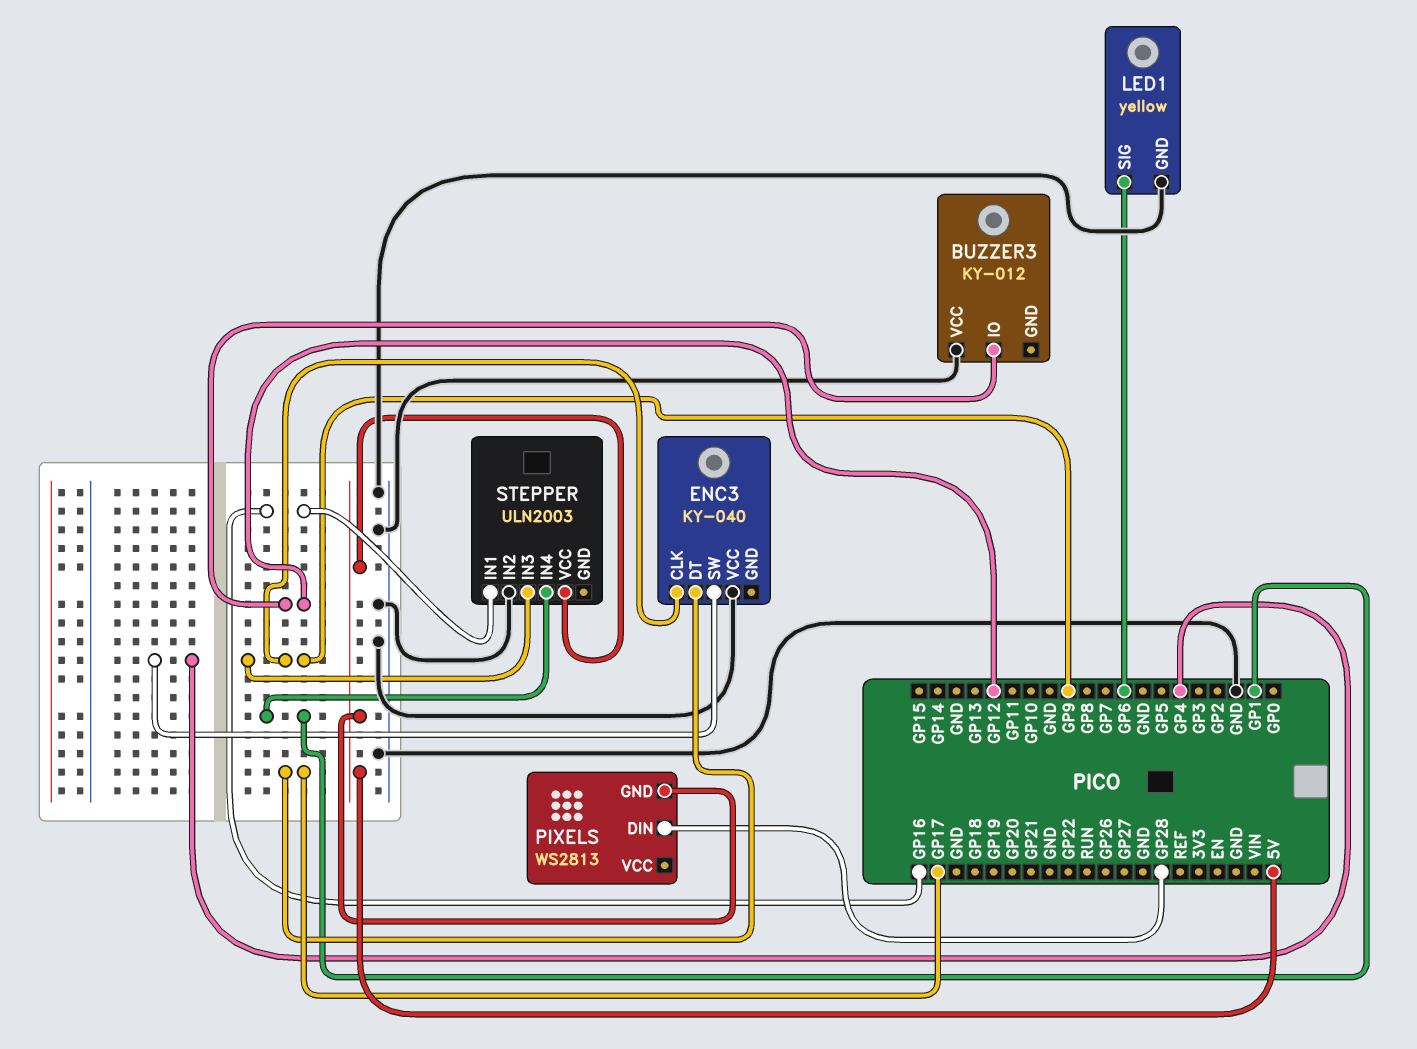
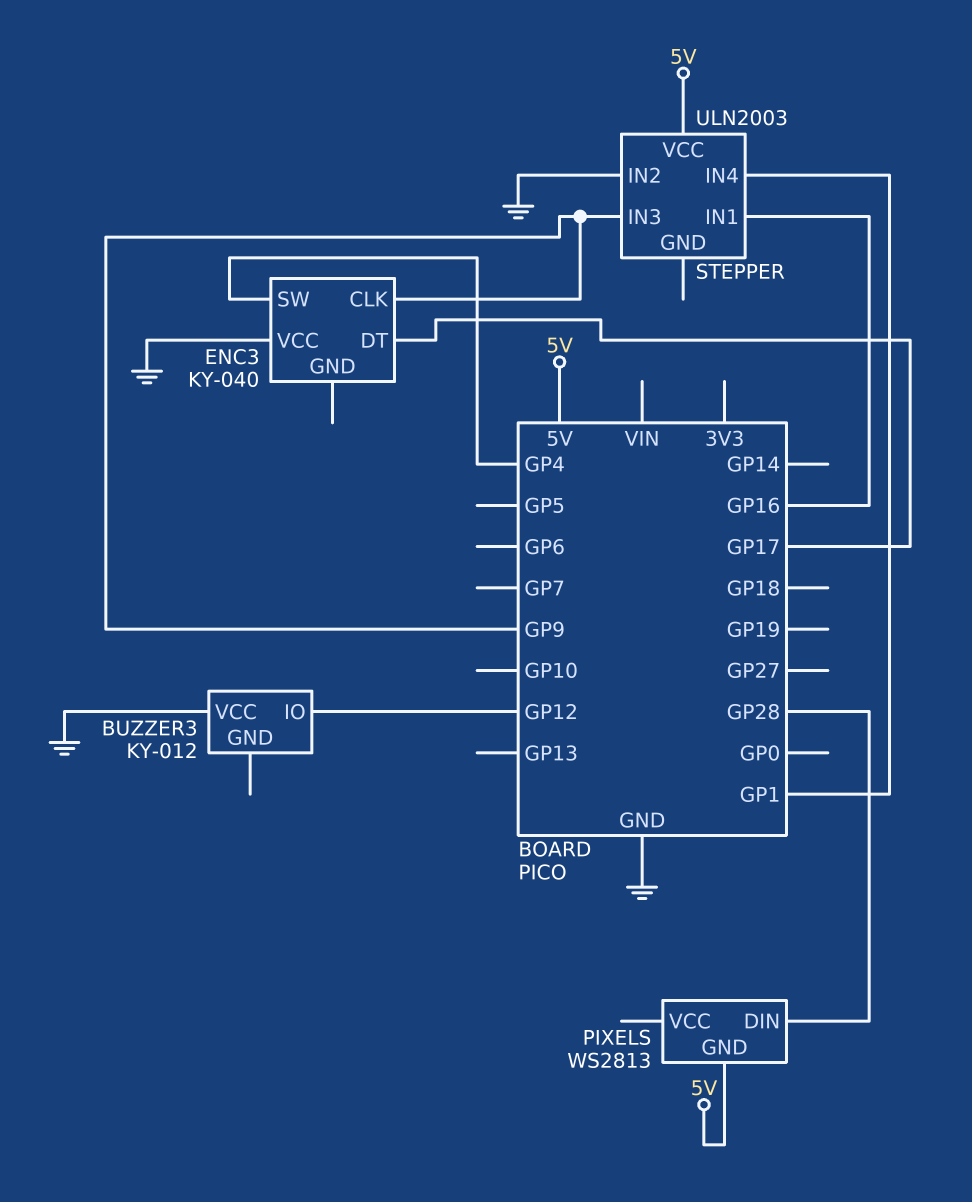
LED1: yellow -> none
LED1 pin GND: GND -> none
LED1 pin SIG: GP6 -> none

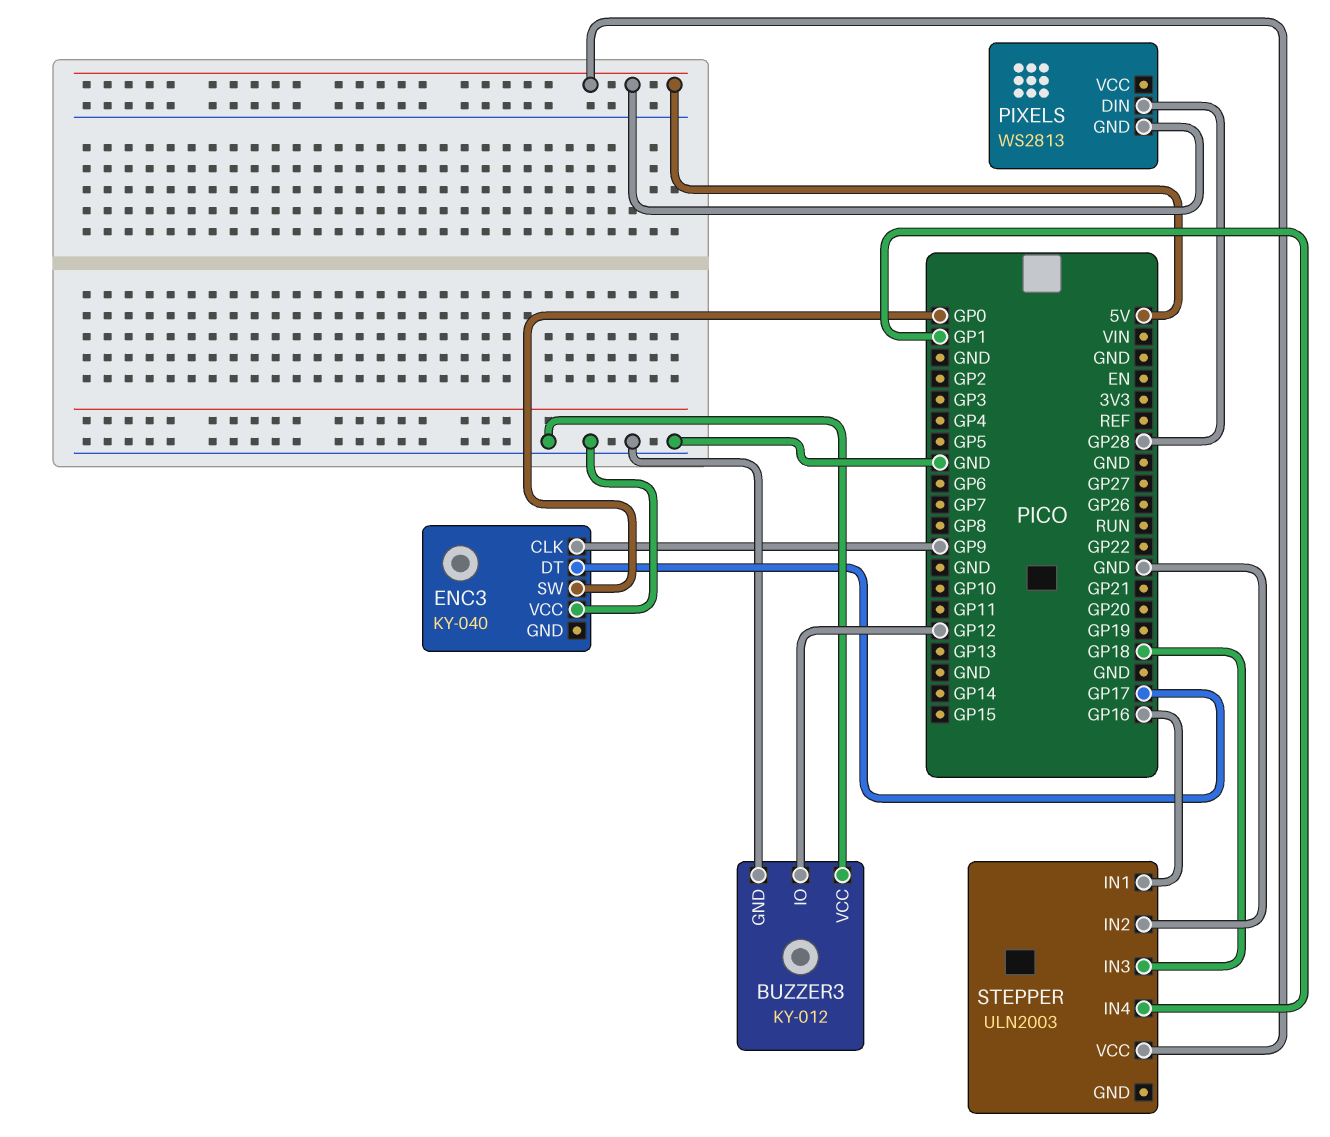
BUZZER3 pin GND: none -> GND
ENC3 pin SW: GP4 -> GP0
STEPPER pin IN3: GP9 -> GP18

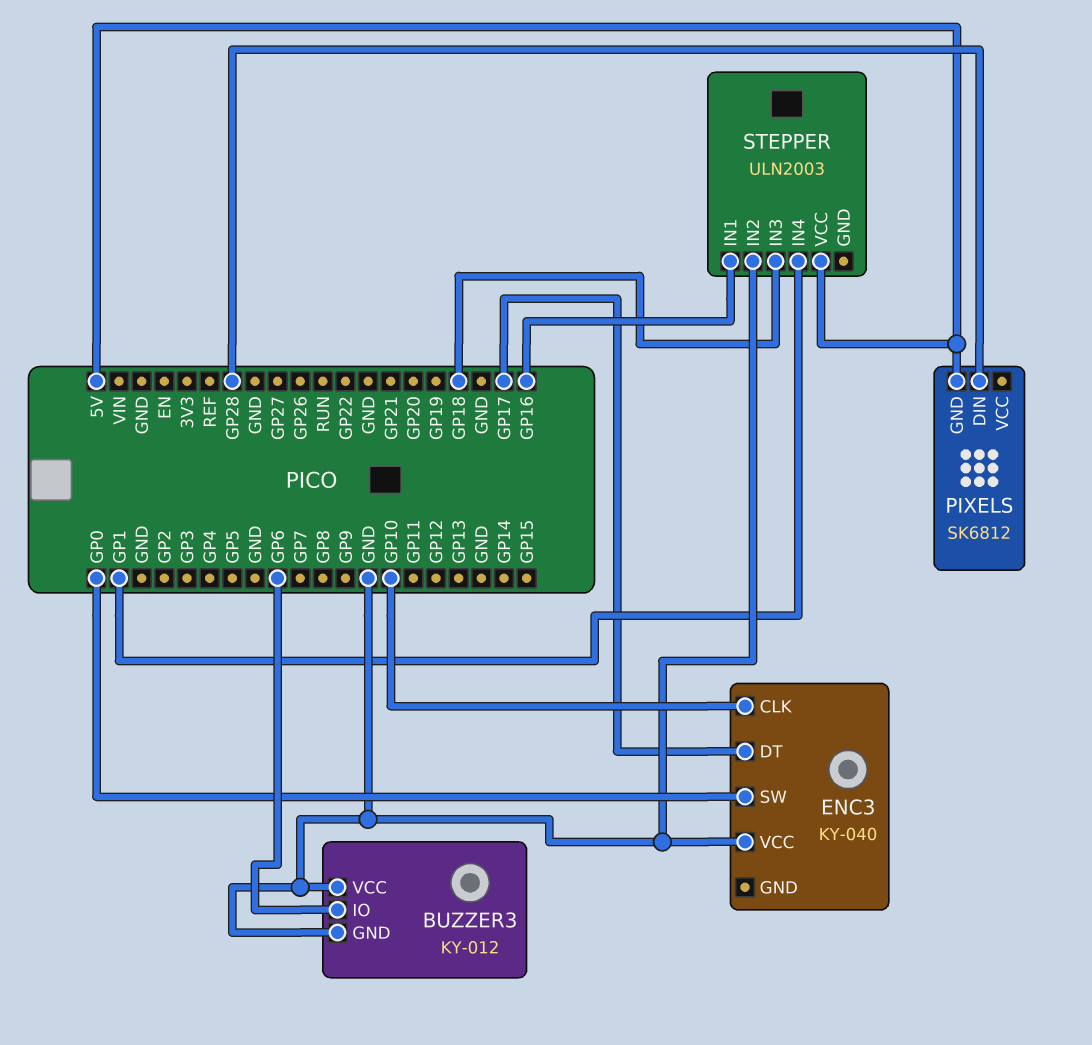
BUZZER3 pin IO: GP12 -> GP6
ENC3 pin CLK: GP9 -> GP10
PIXELS: WS2813 -> SK6812

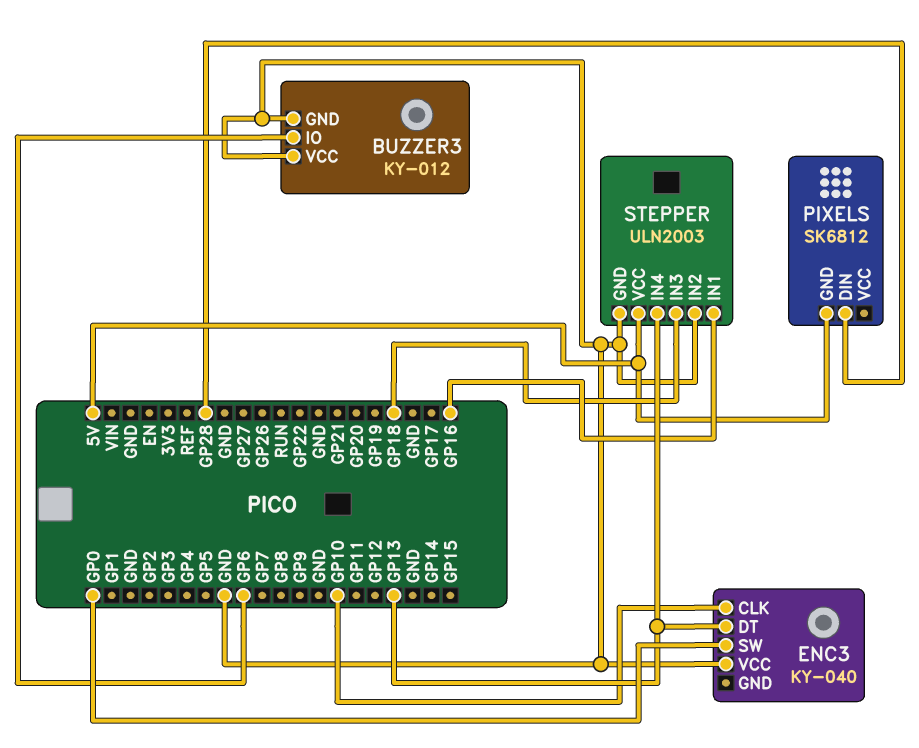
ENC3 pin DT: GP17 -> GP13
STEPPER pin GND: none -> GND
STEPPER pin IN4: GP1 -> GP13

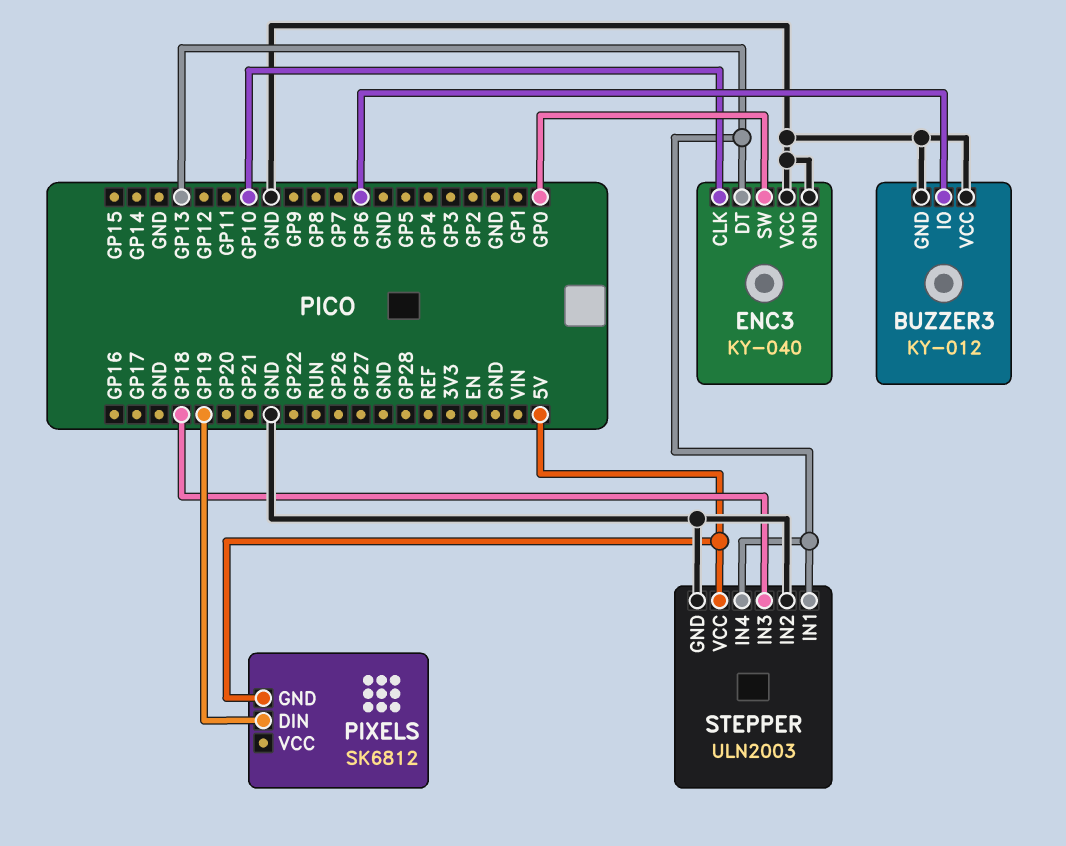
ENC3 pin GND: none -> GND
PIXELS pin DIN: GP28 -> GP19
STEPPER pin IN1: GP16 -> GP13

